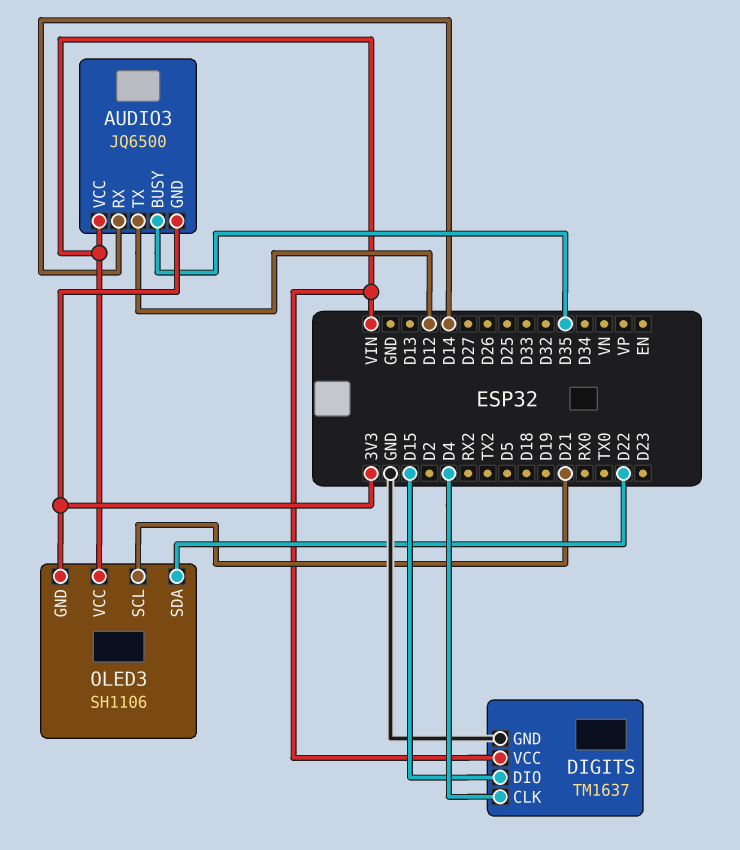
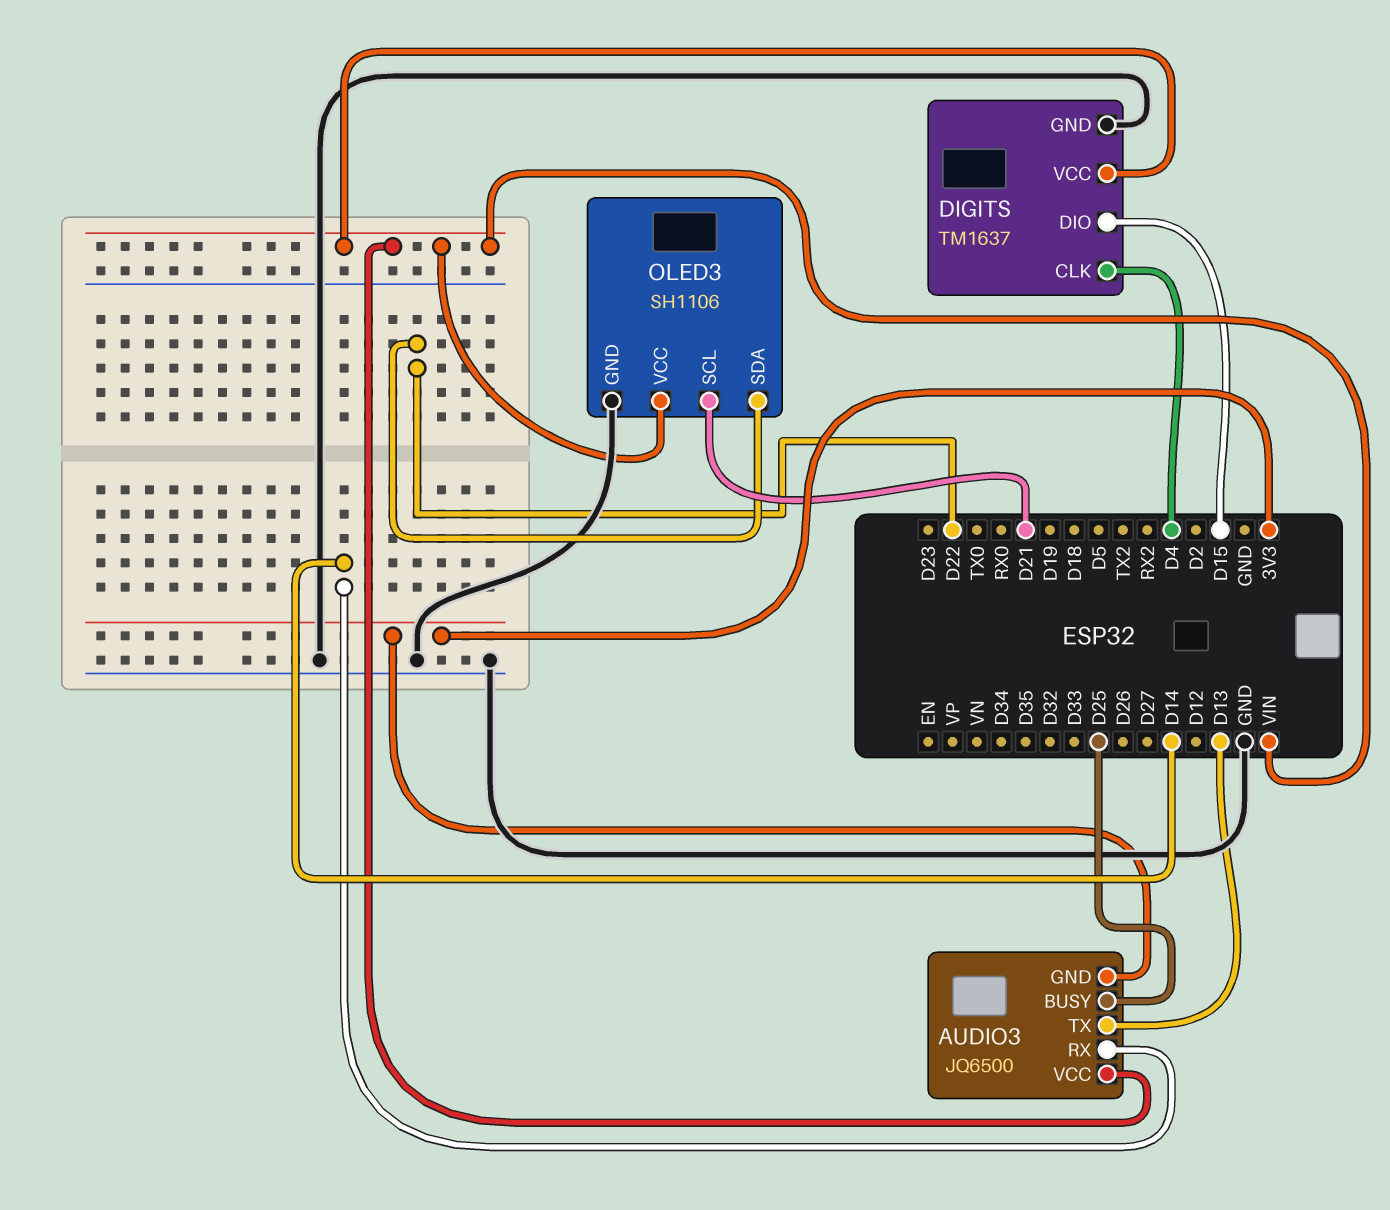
AUDIO3 pin BUSY: D35 -> D25
AUDIO3 pin TX: D12 -> D13
OLED3 pin GND: 3V3 -> GND

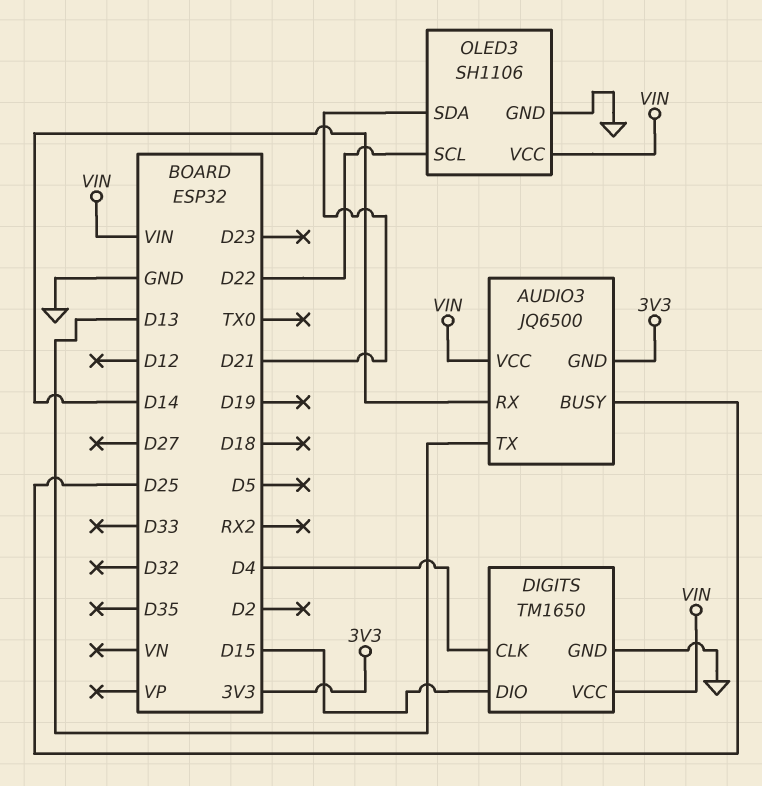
DIGITS: TM1637 -> TM1650
OLED3 pin SCL: D21 -> D22
OLED3 pin SDA: D22 -> D21

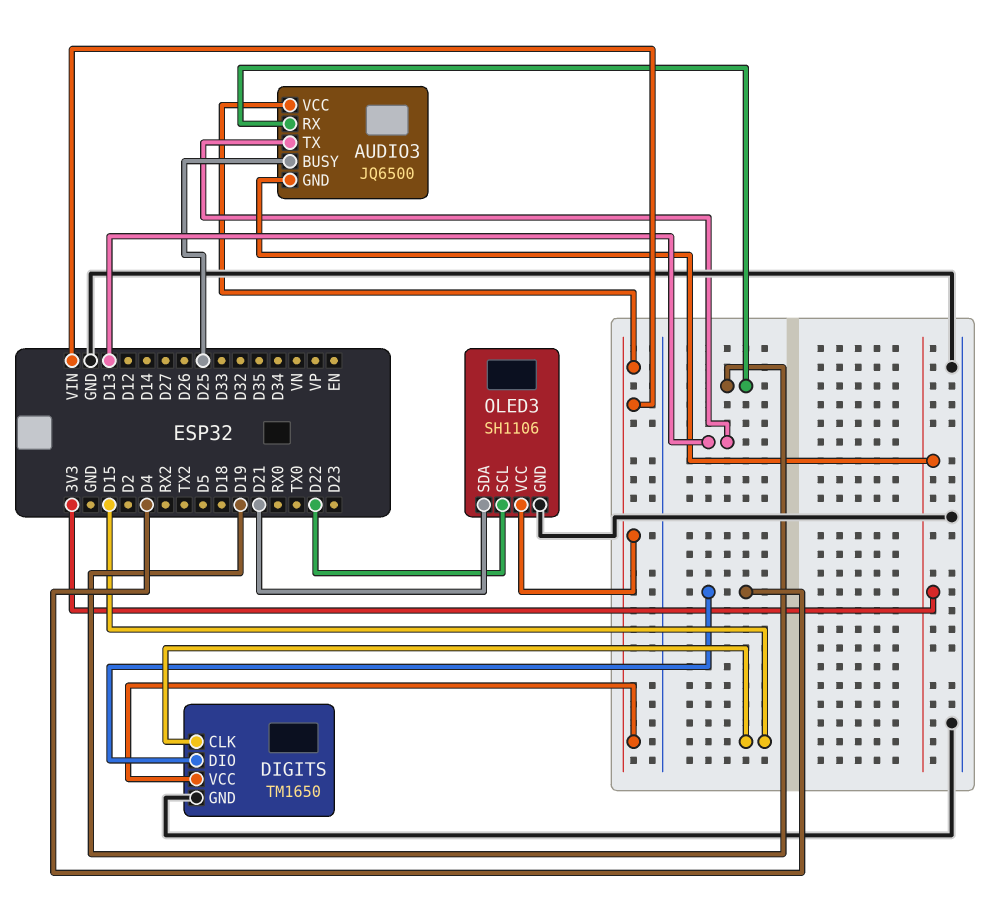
AUDIO3 pin RX: D14 -> D19
DIGITS pin CLK: D4 -> D15
DIGITS pin DIO: D15 -> D4

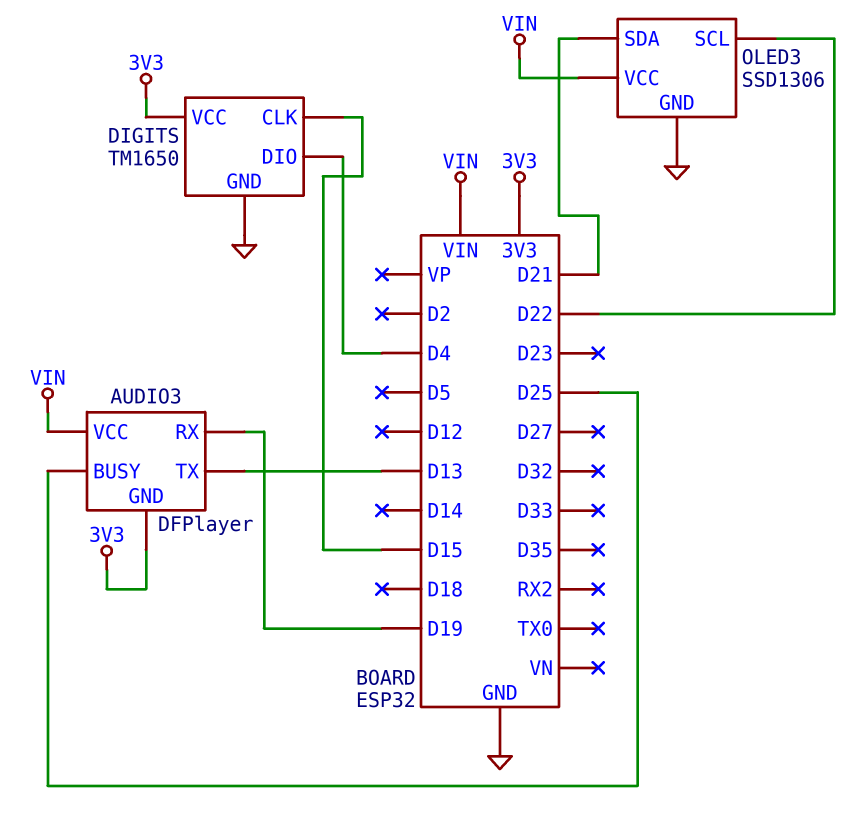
AUDIO3: JQ6500 -> DFPlayer
DIGITS pin VCC: VIN -> 3V3
OLED3: SH1106 -> SSD1306

